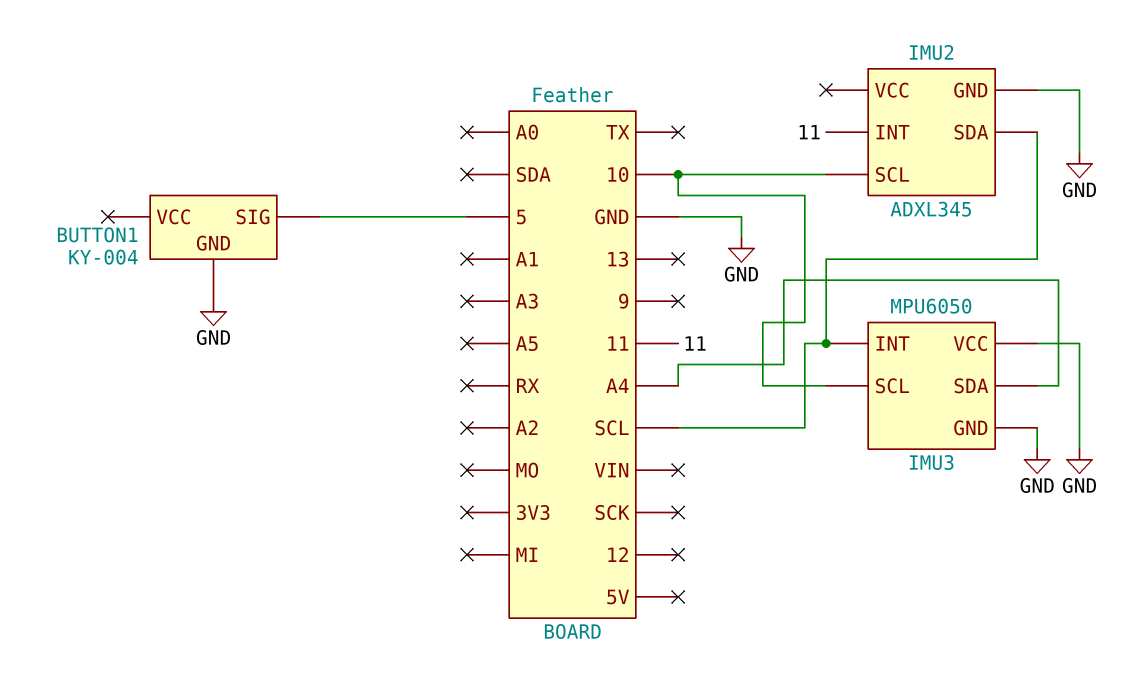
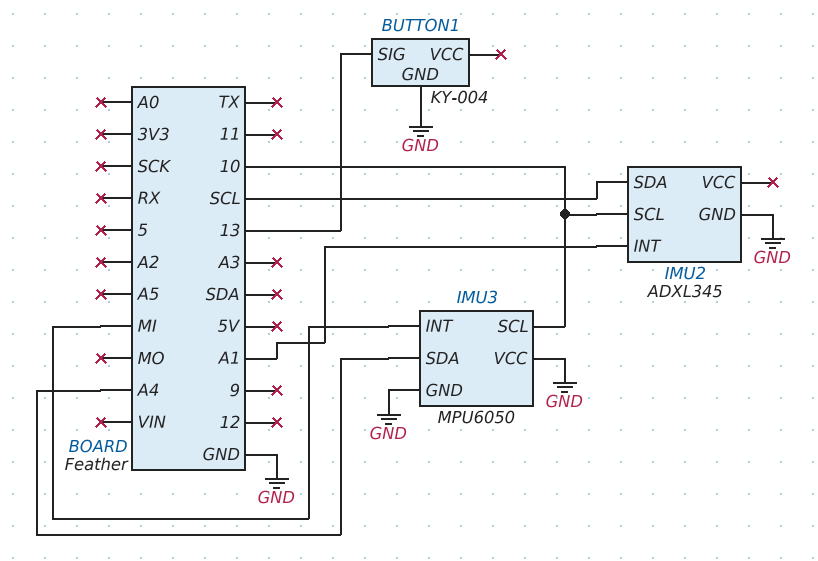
BUTTON1 pin SIG: 5 -> 13
IMU2 pin INT: 11 -> A1
IMU3 pin INT: SCL -> MI

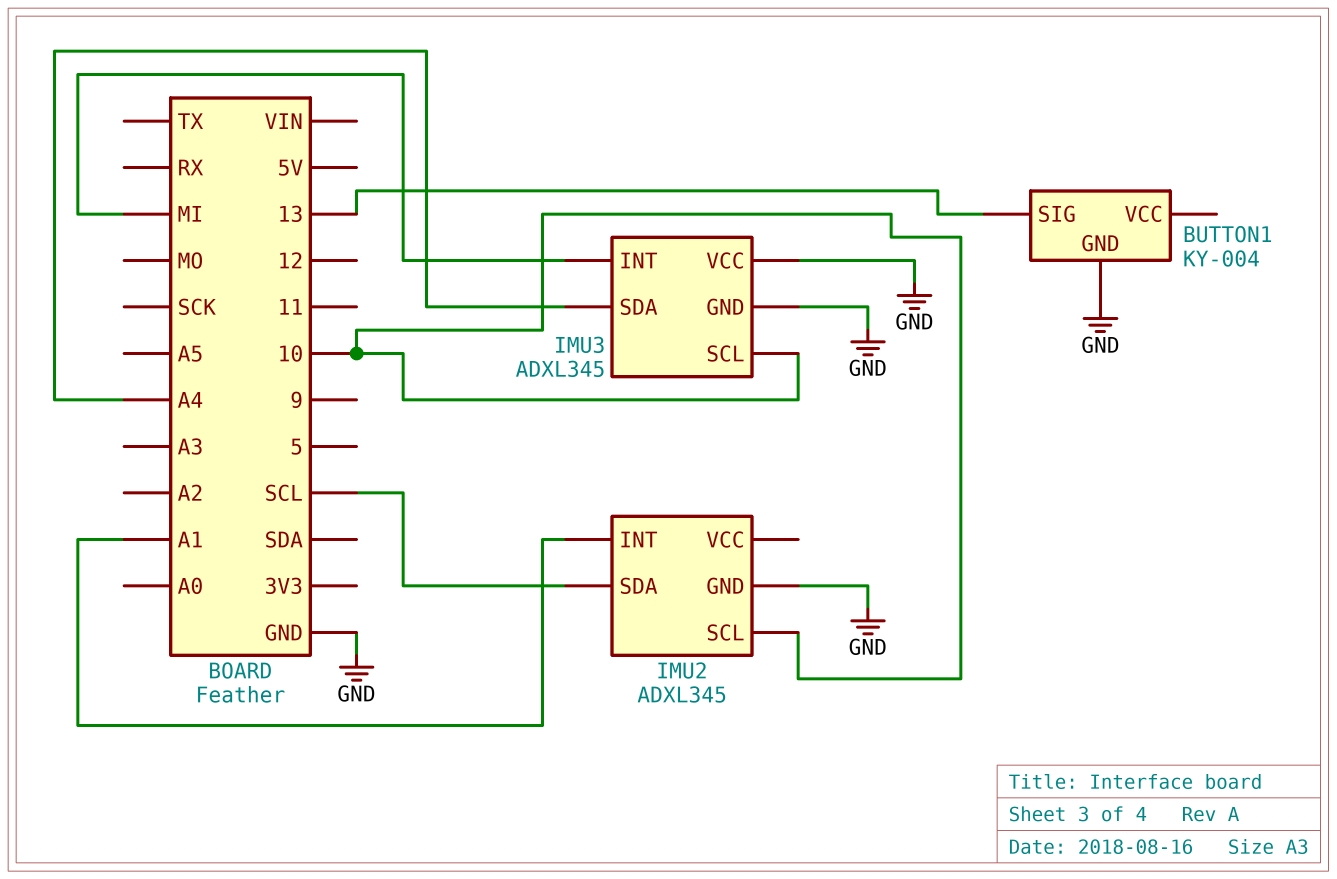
IMU3: MPU6050 -> ADXL345

